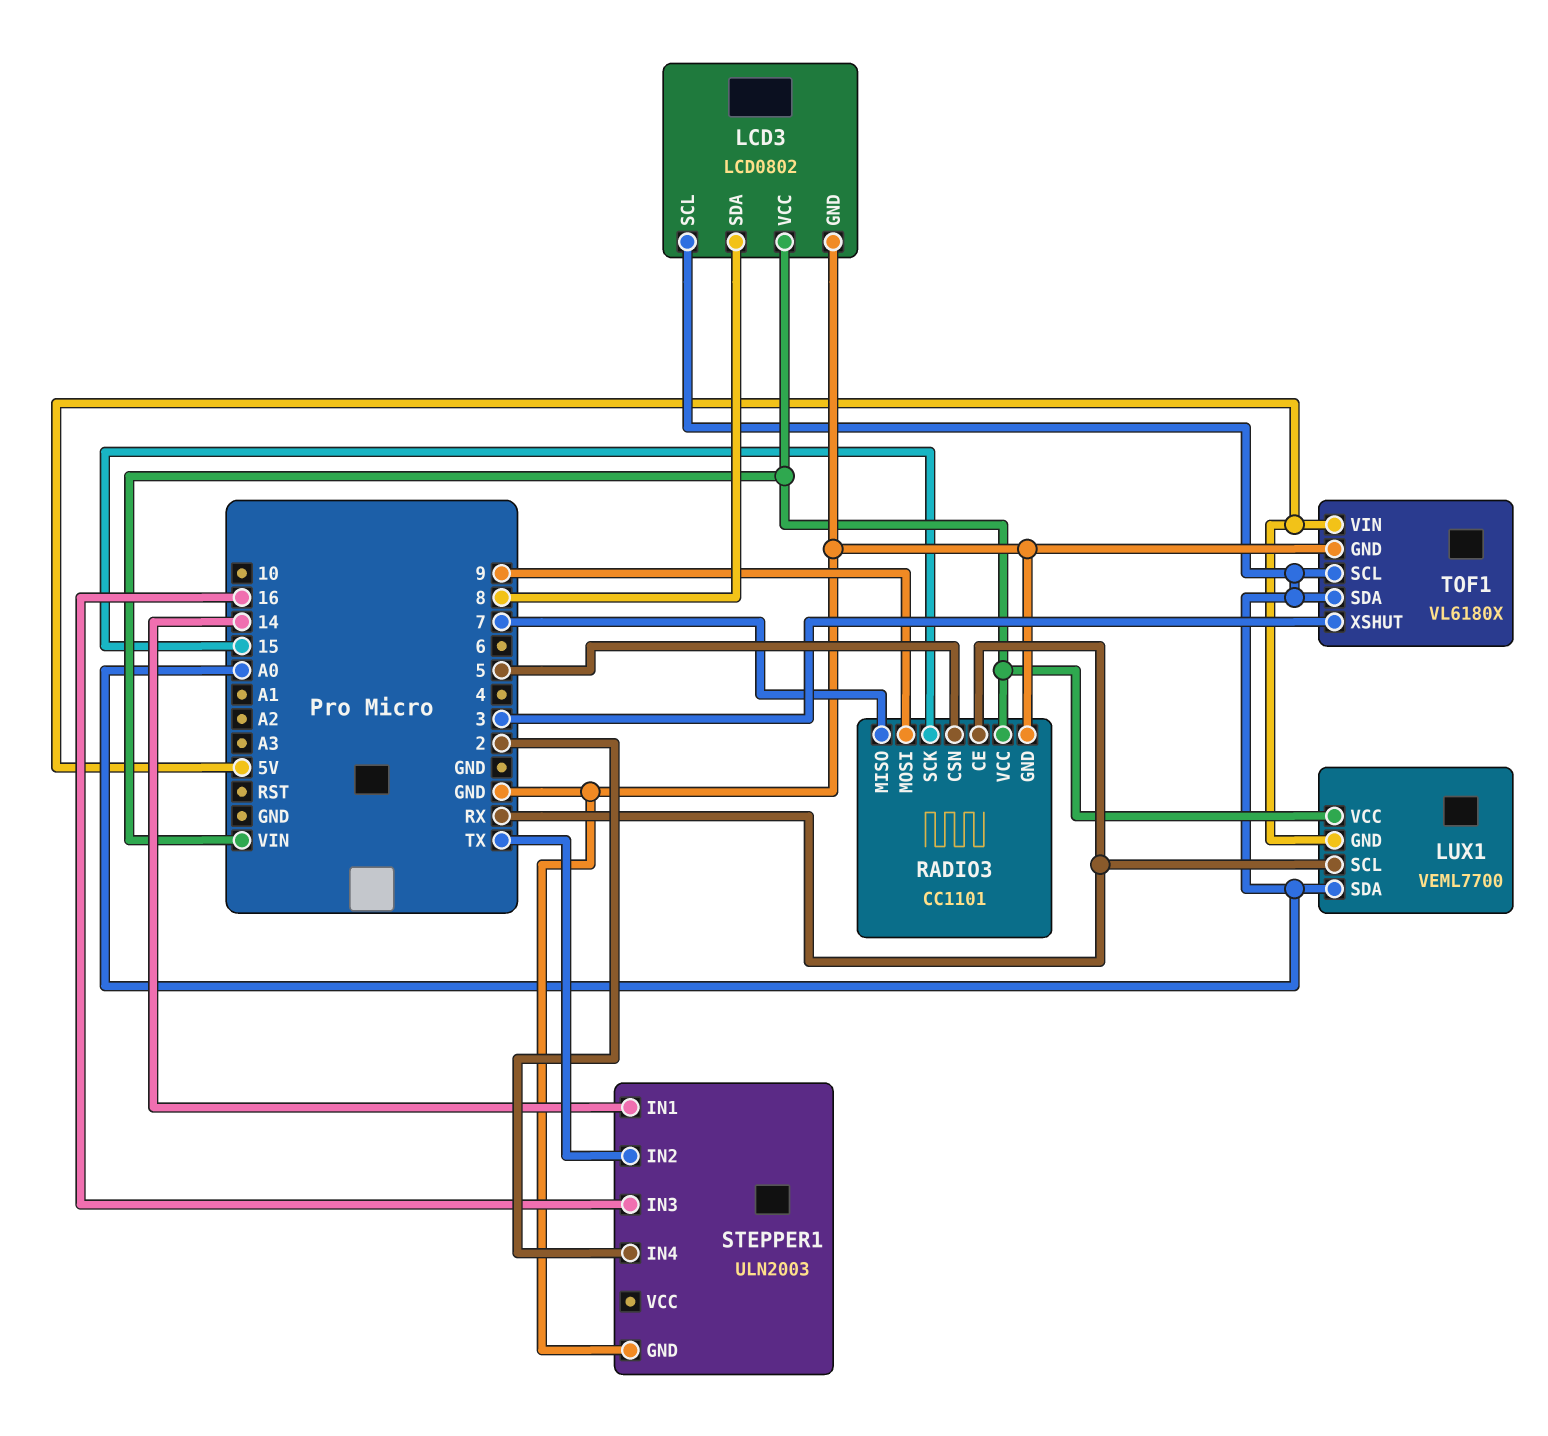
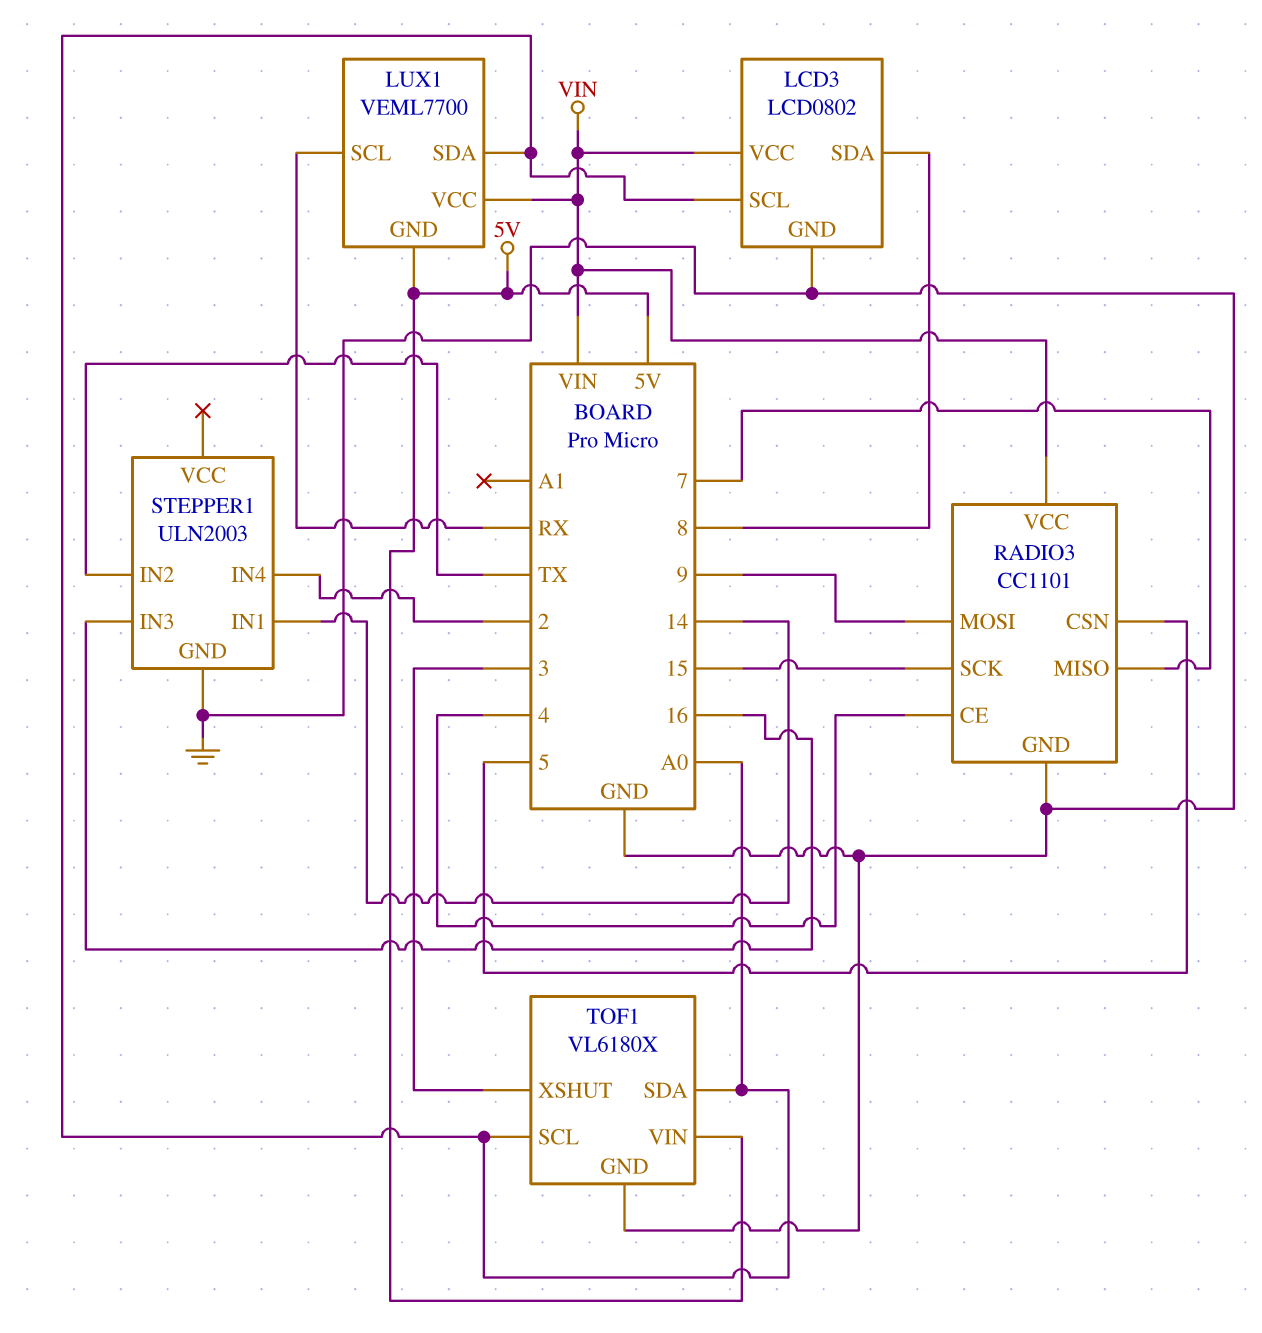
RADIO3 pin CE: RX -> 4

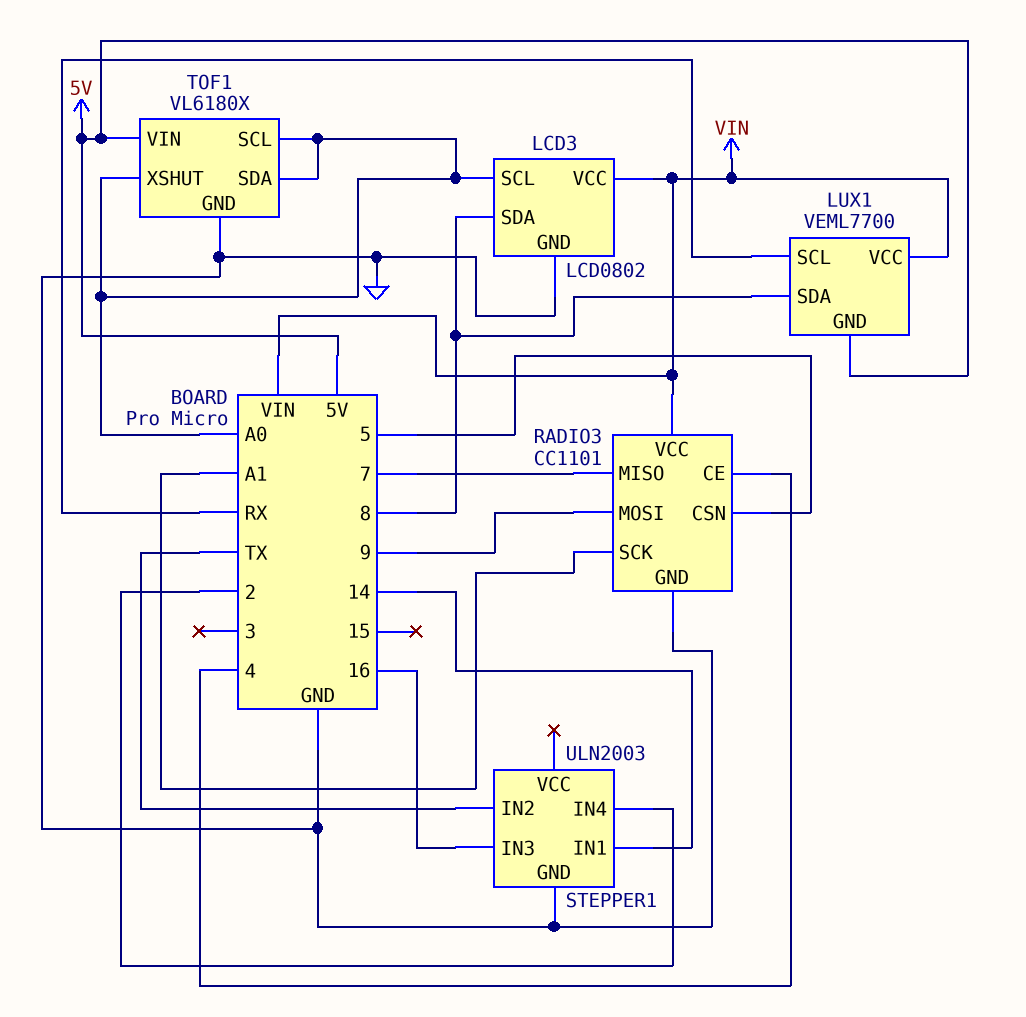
LUX1 pin SDA: A0 -> 8
RADIO3 pin SCK: 15 -> A1
TOF1 pin XSHUT: 3 -> A0

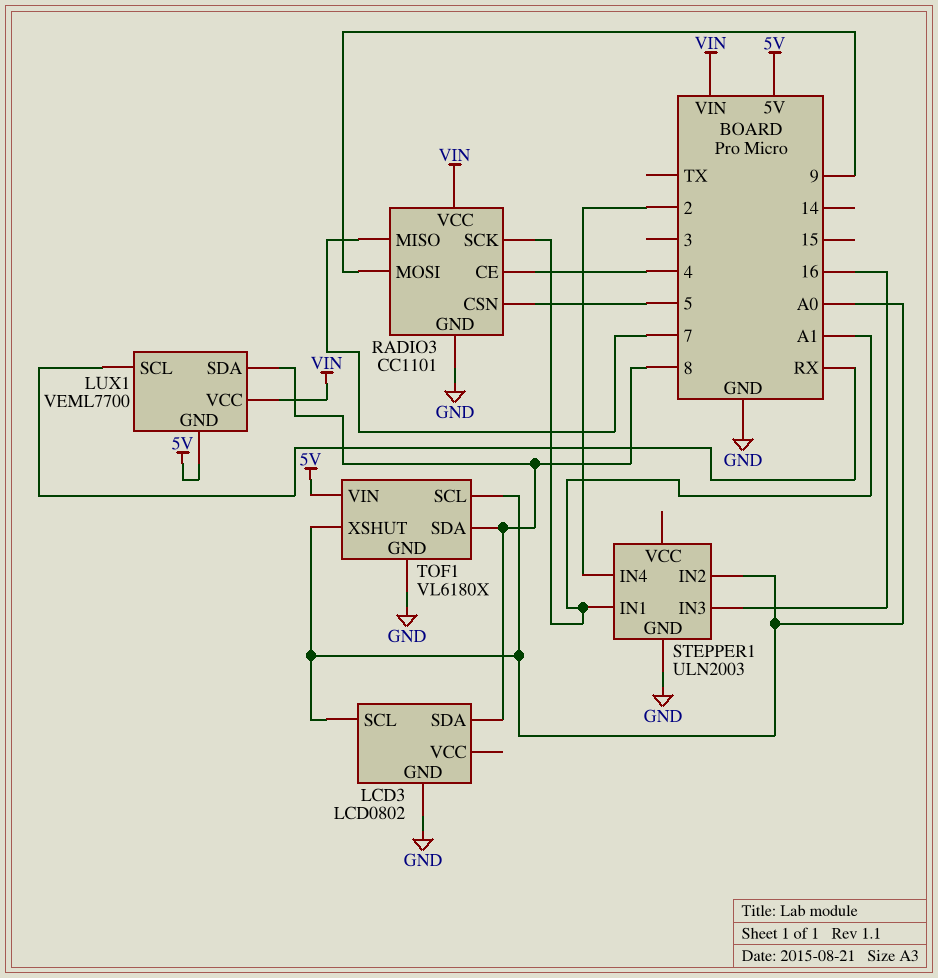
LCD3 pin VCC: VIN -> none
STEPPER1 pin IN1: 14 -> A1
STEPPER1 pin IN2: TX -> A0
TOF1 pin SDA: A0 -> 8

